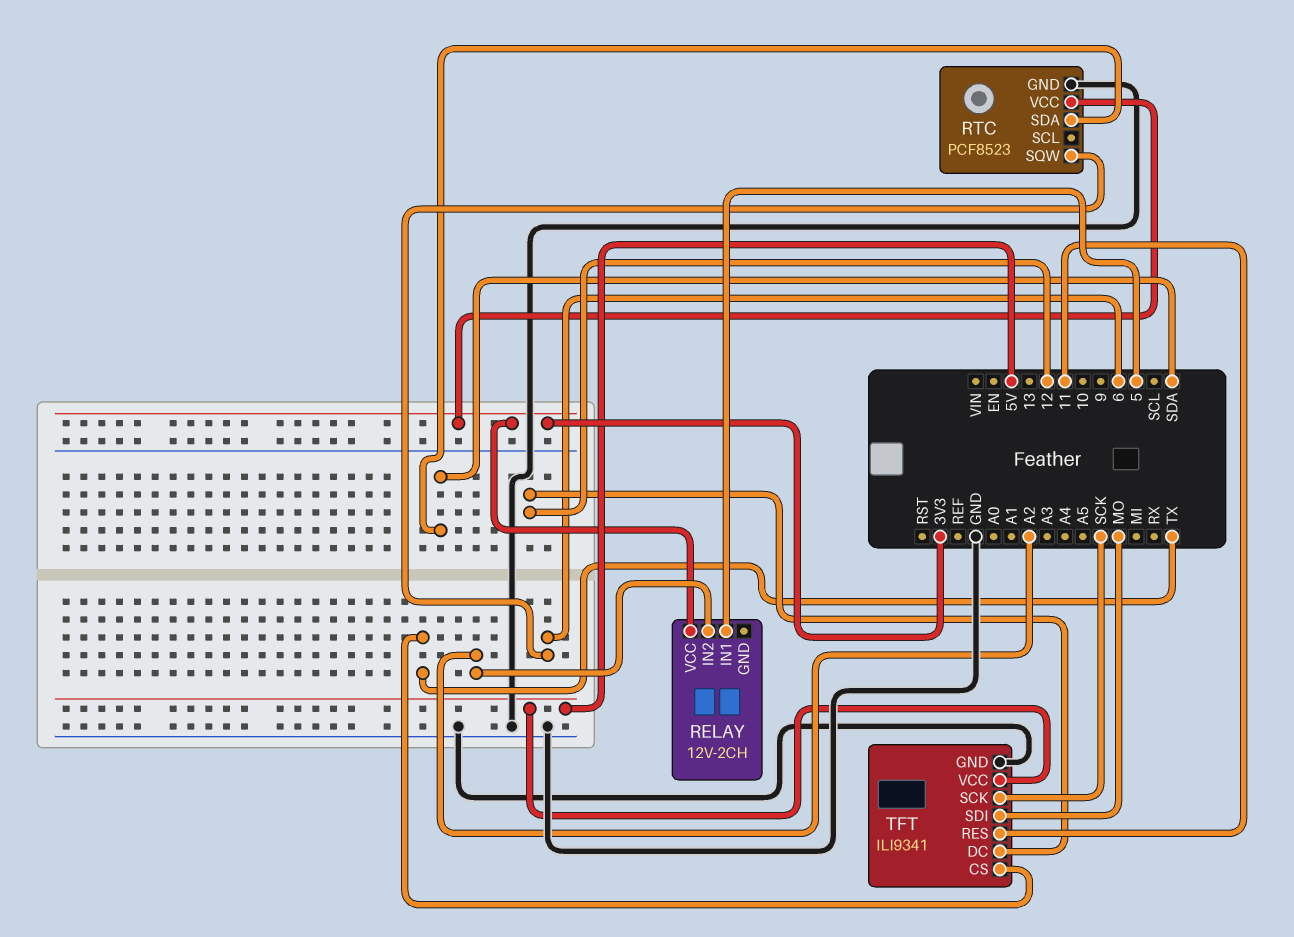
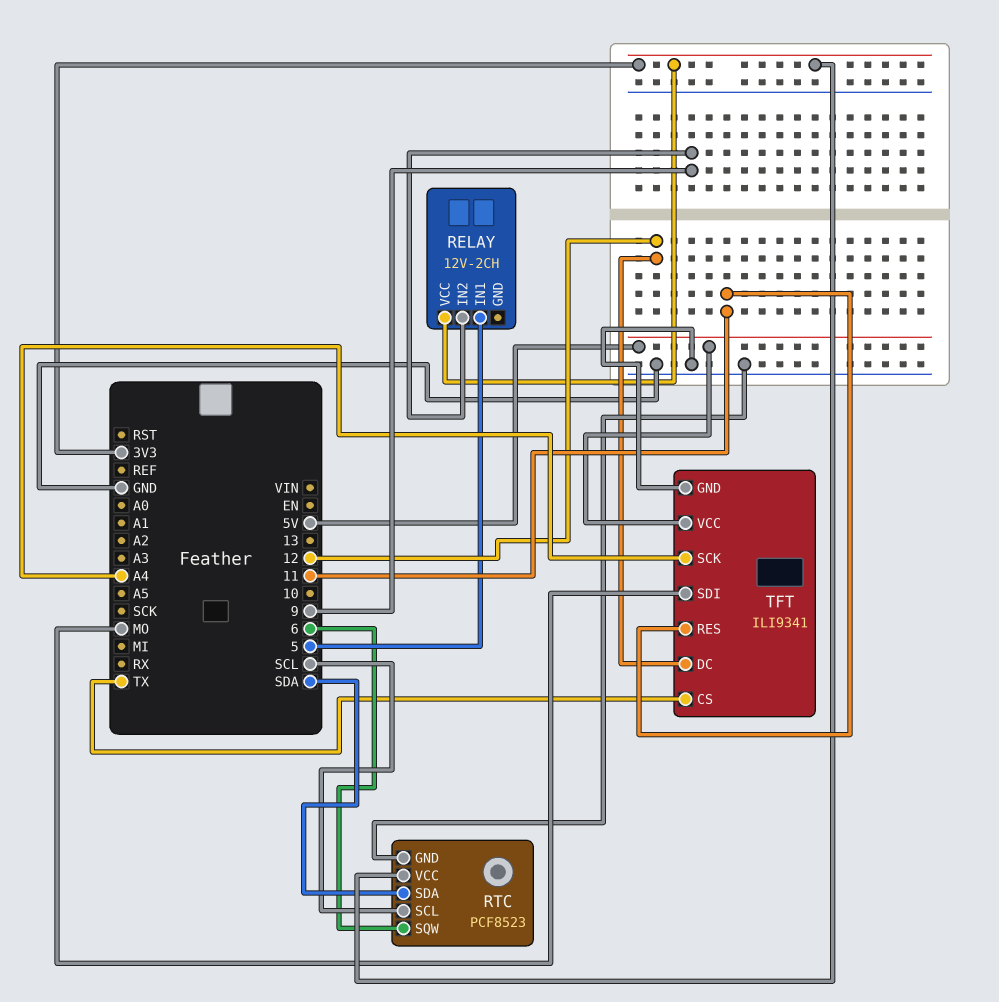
RELAY pin IN2: A2 -> 9
RTC pin SCL: none -> SCL
TFT pin SCK: SCK -> A4

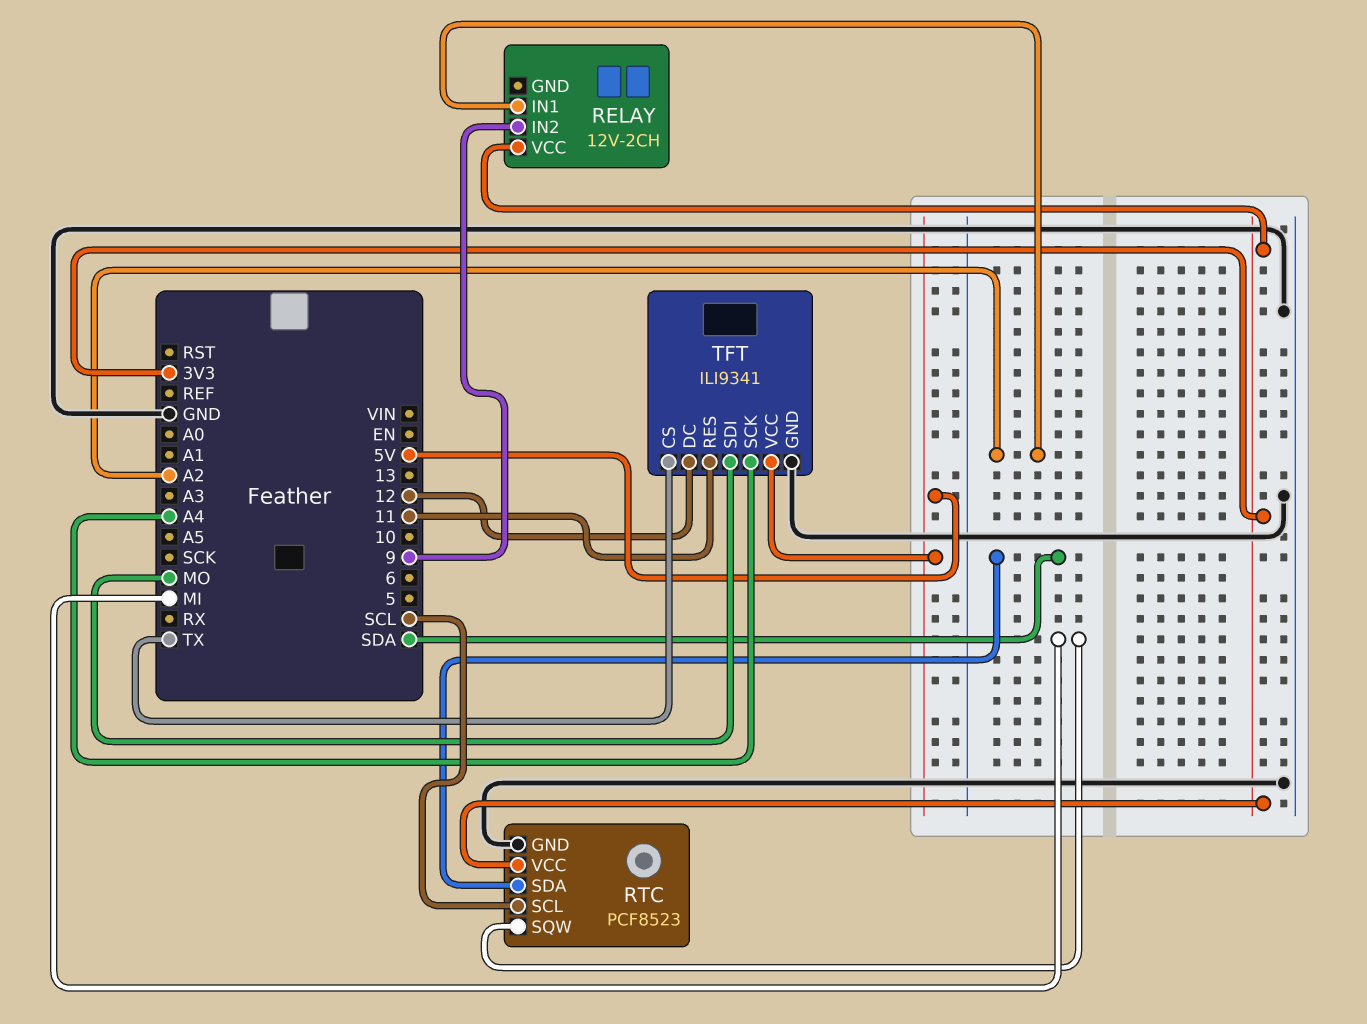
RELAY pin IN1: 5 -> A2
RTC pin SQW: 6 -> MI

